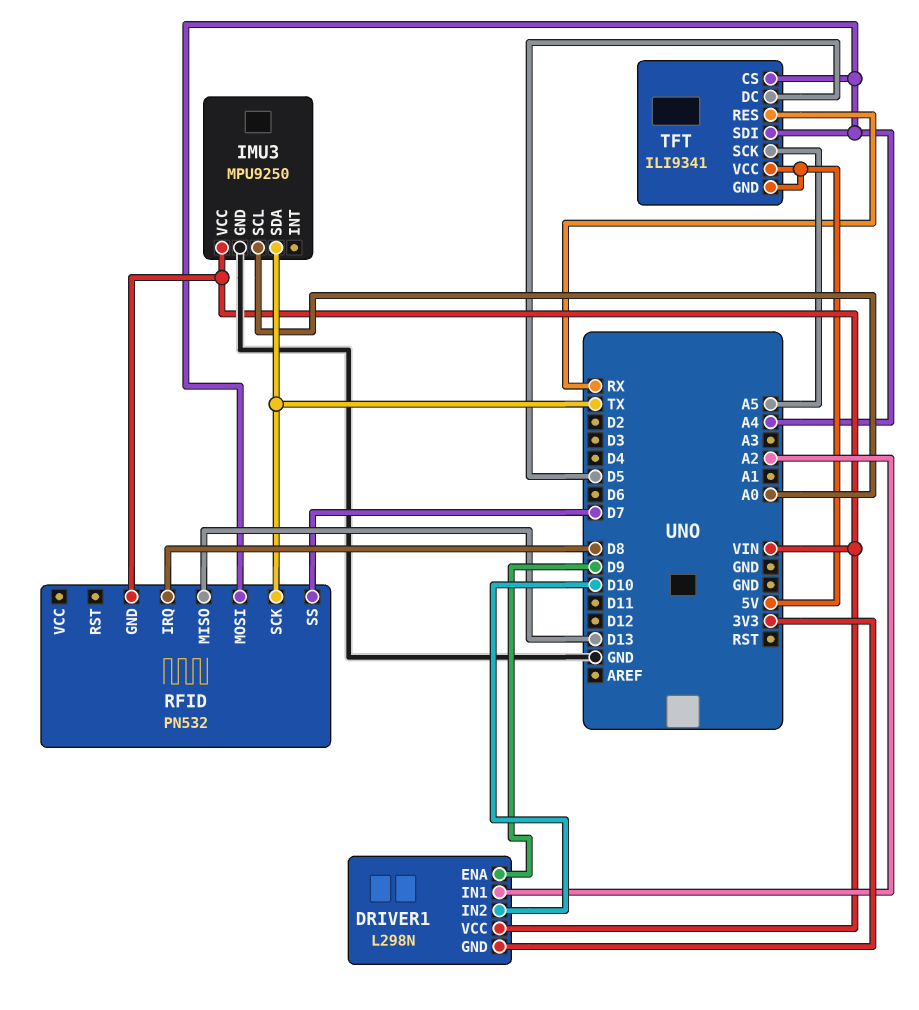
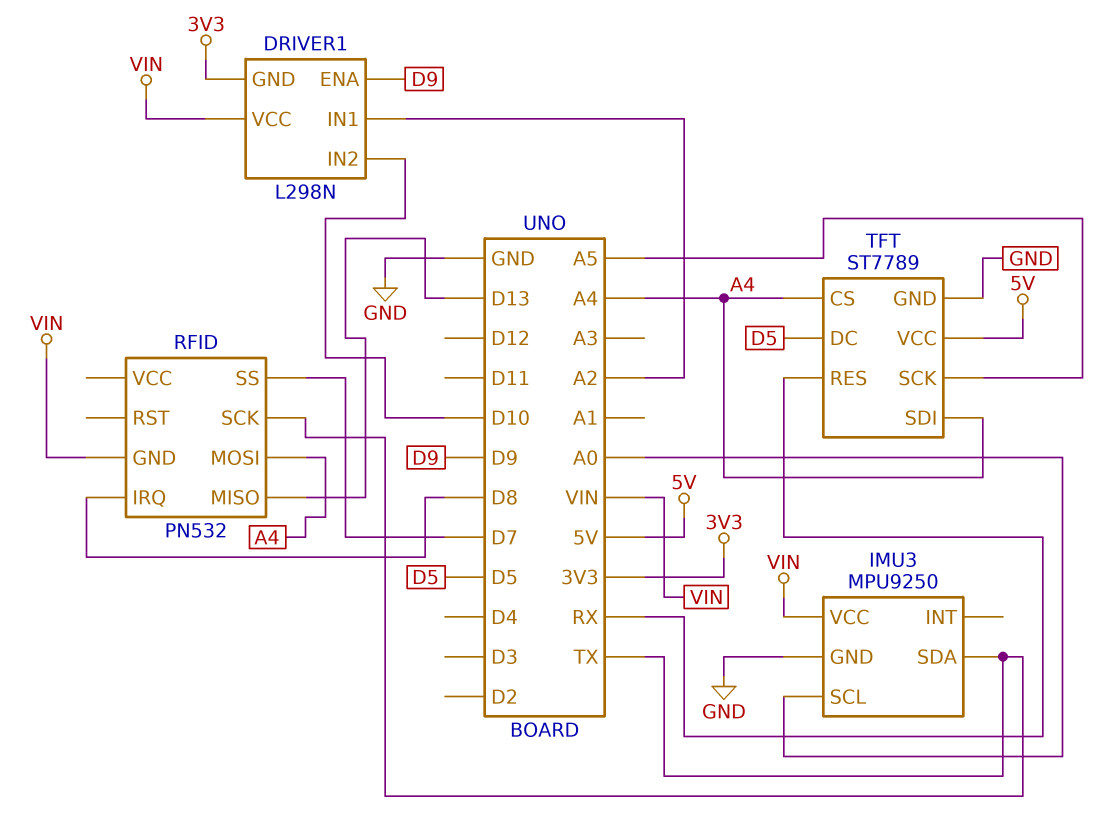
TFT: ILI9341 -> ST7789
TFT pin GND: 5V -> GND

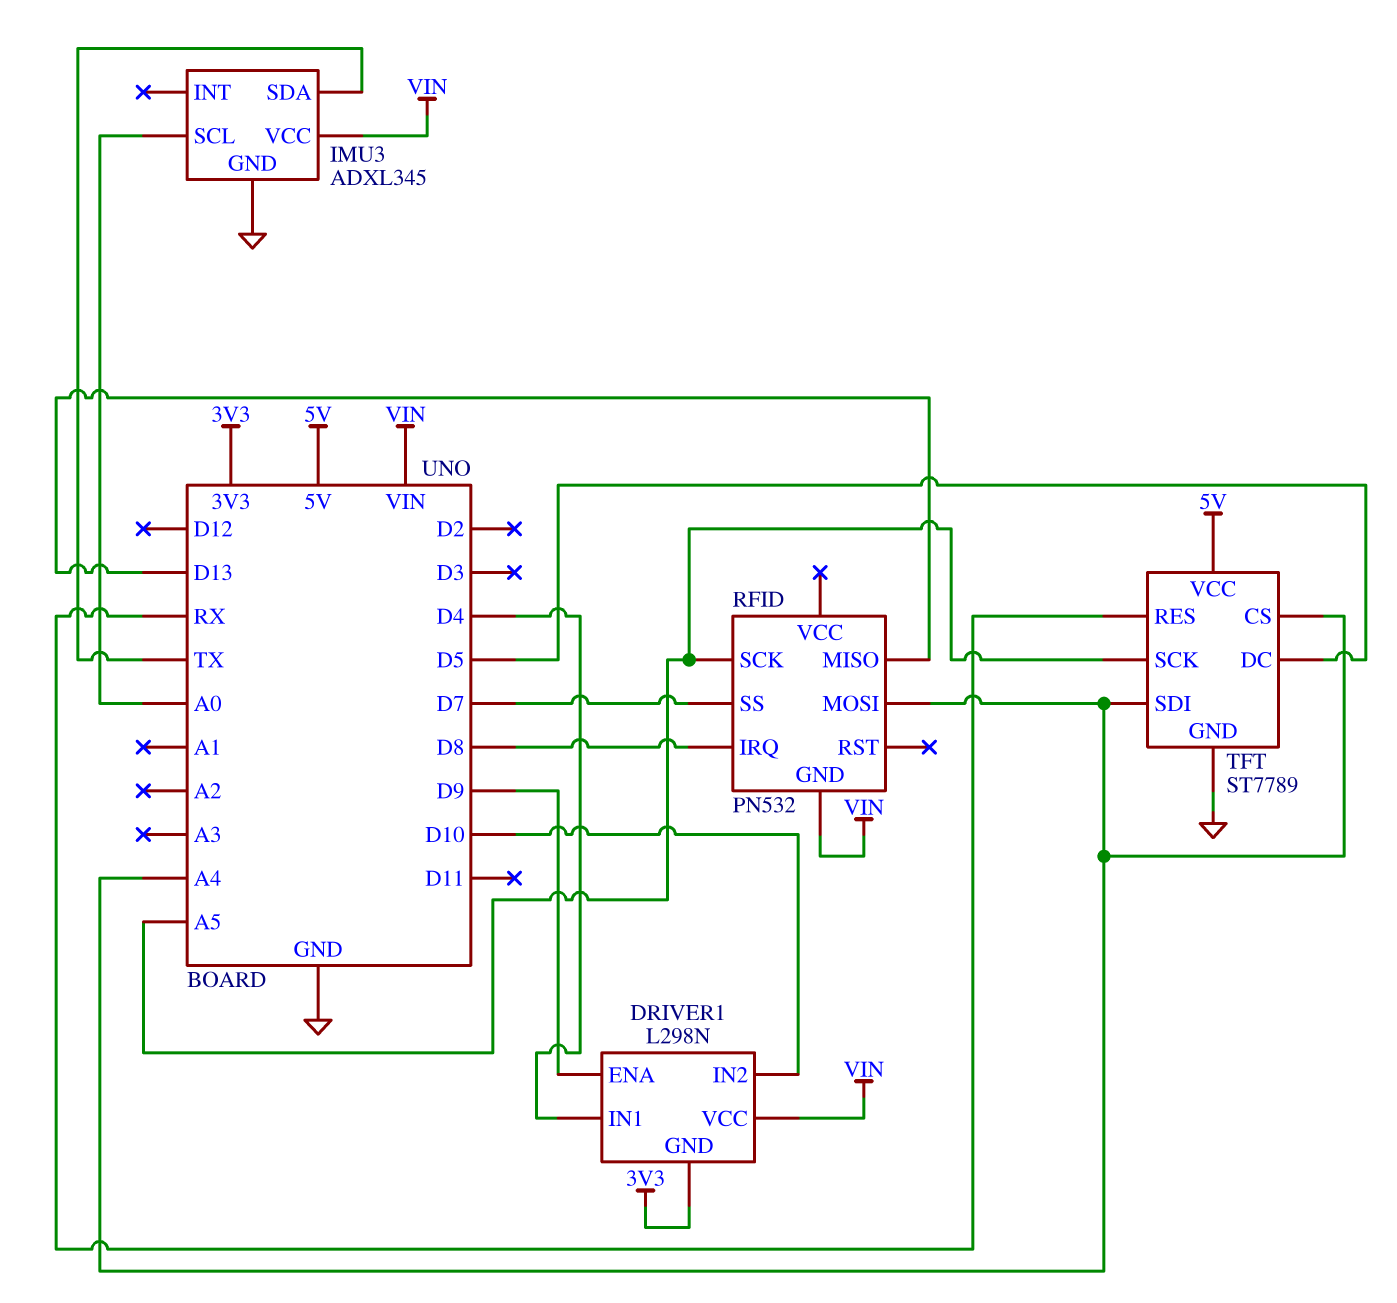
DRIVER1 pin IN1: A2 -> D4
IMU3: MPU9250 -> ADXL345
RFID pin SCK: TX -> A5

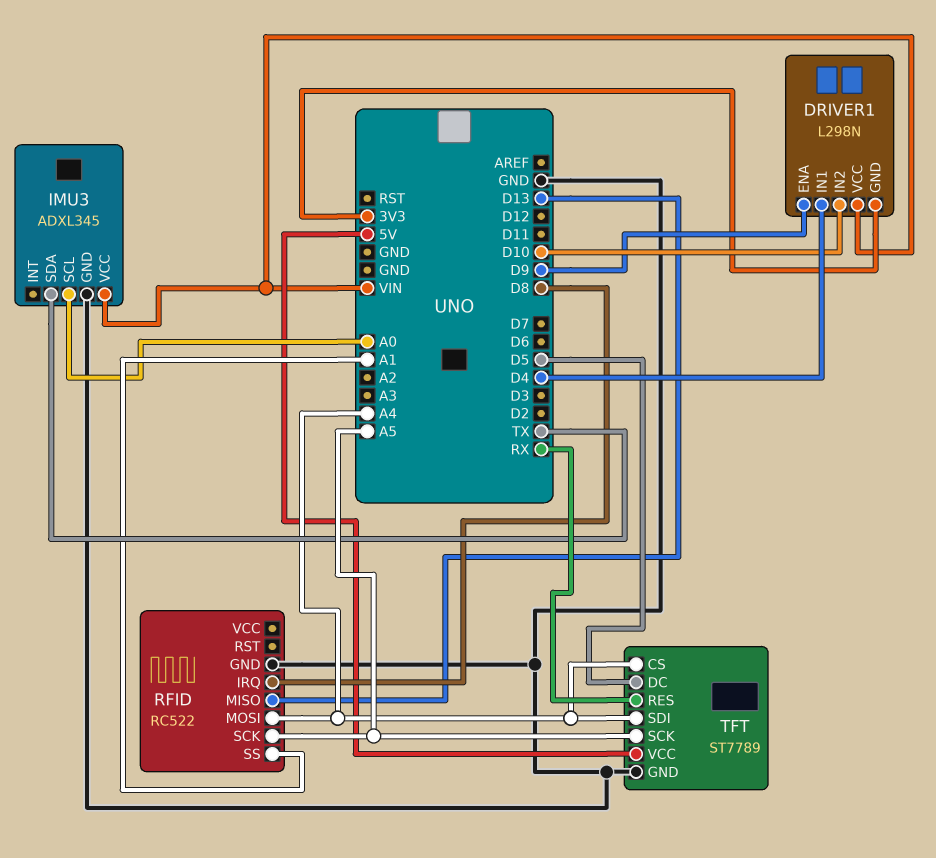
RFID: PN532 -> RC522
RFID pin GND: VIN -> GND
RFID pin SS: D7 -> A1

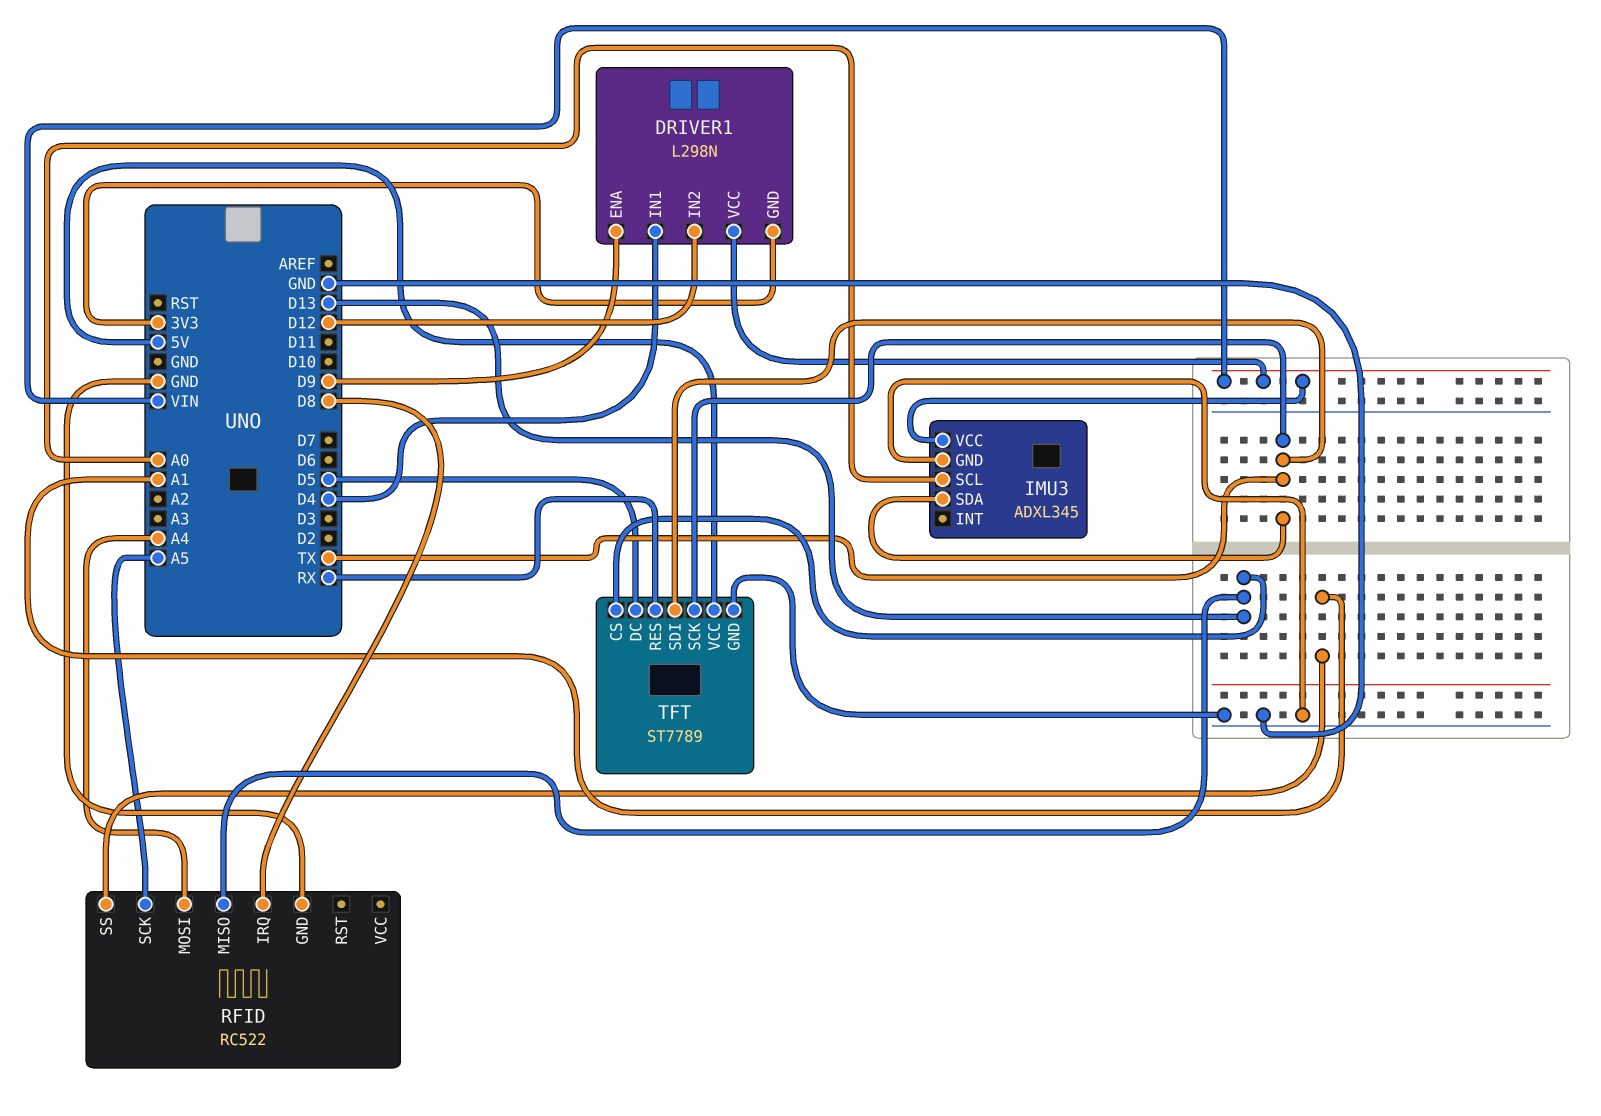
DRIVER1 pin IN2: D10 -> D12
TFT pin CS: A4 -> D13
TFT pin SCK: A5 -> TX
TFT pin SDI: A4 -> TX

